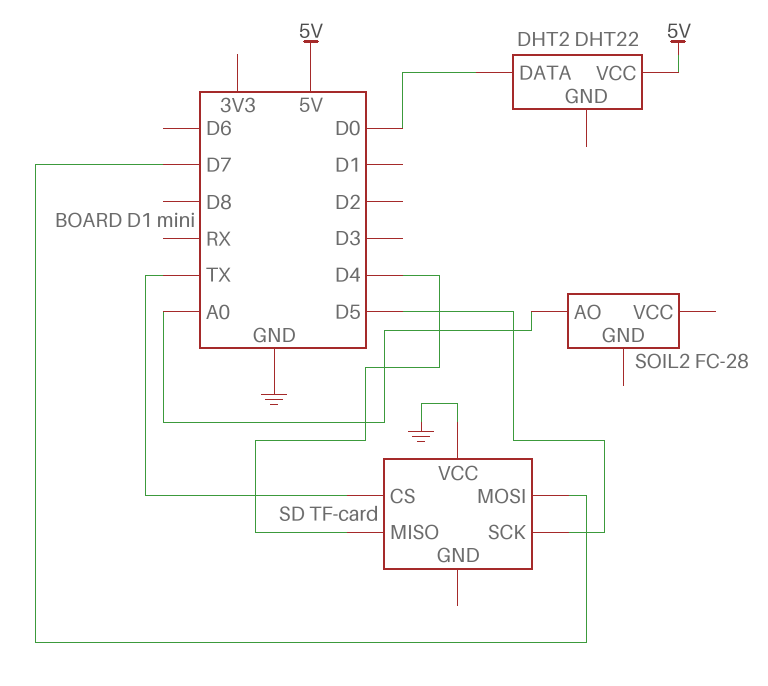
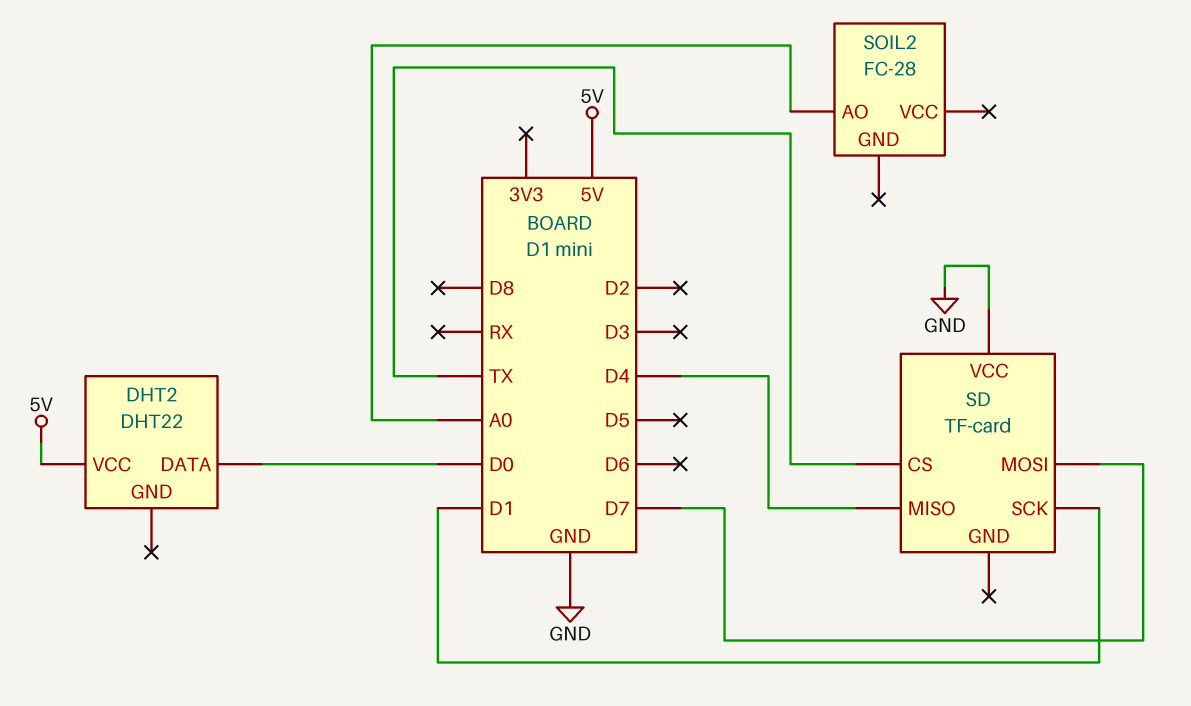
SD pin SCK: D5 -> D1

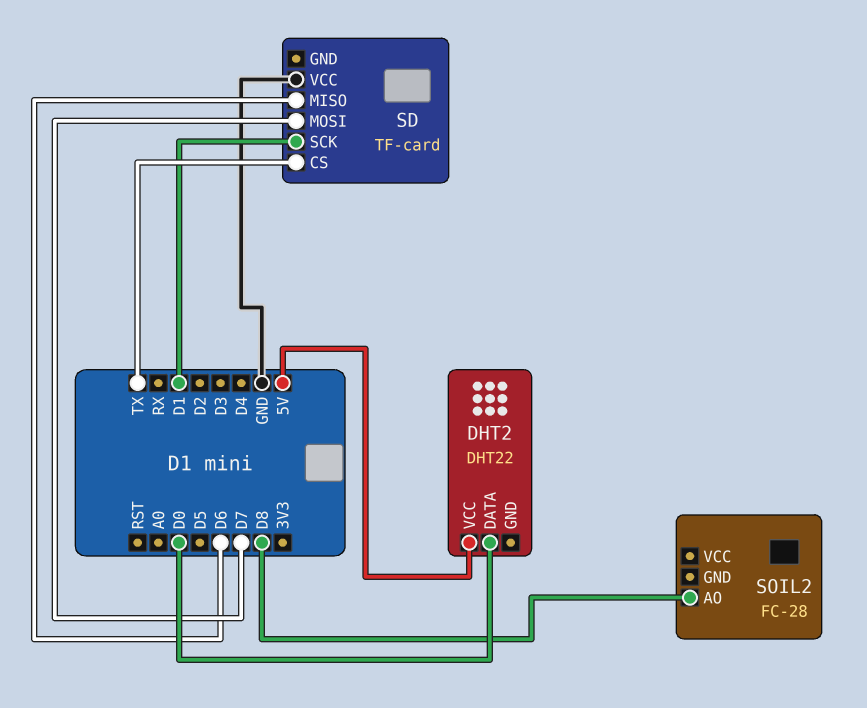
SD pin MISO: D4 -> D6
SOIL2 pin AO: A0 -> D8

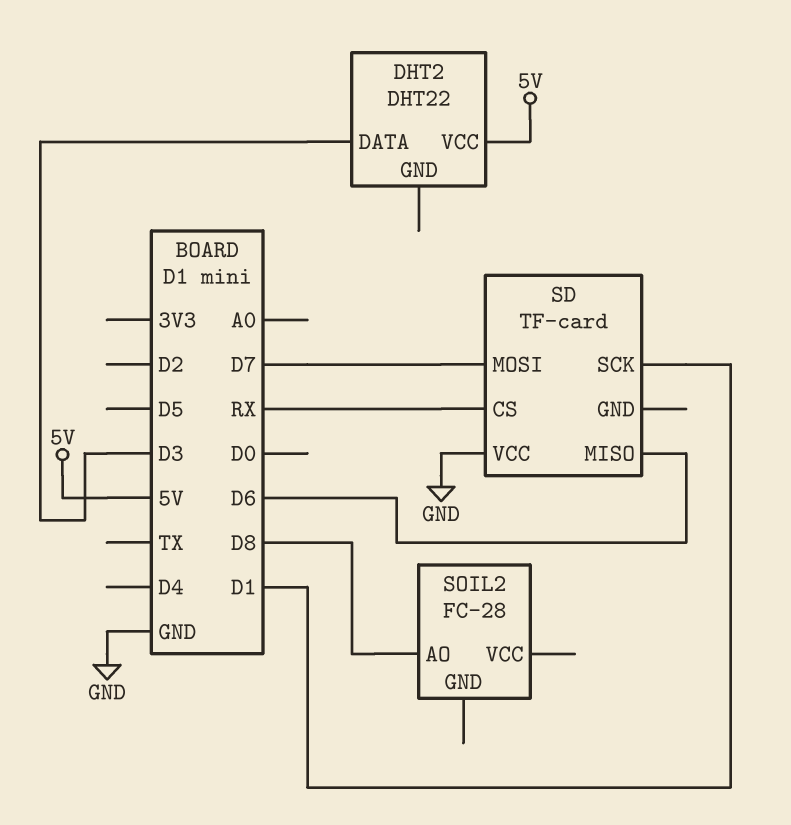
DHT2 pin DATA: D0 -> D3
SD pin CS: TX -> RX

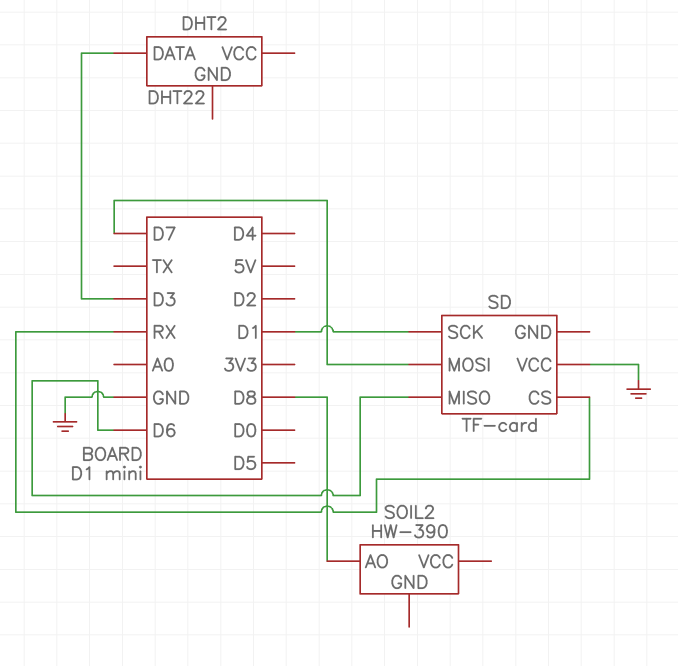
DHT2 pin VCC: 5V -> none
SOIL2: FC-28 -> HW-390

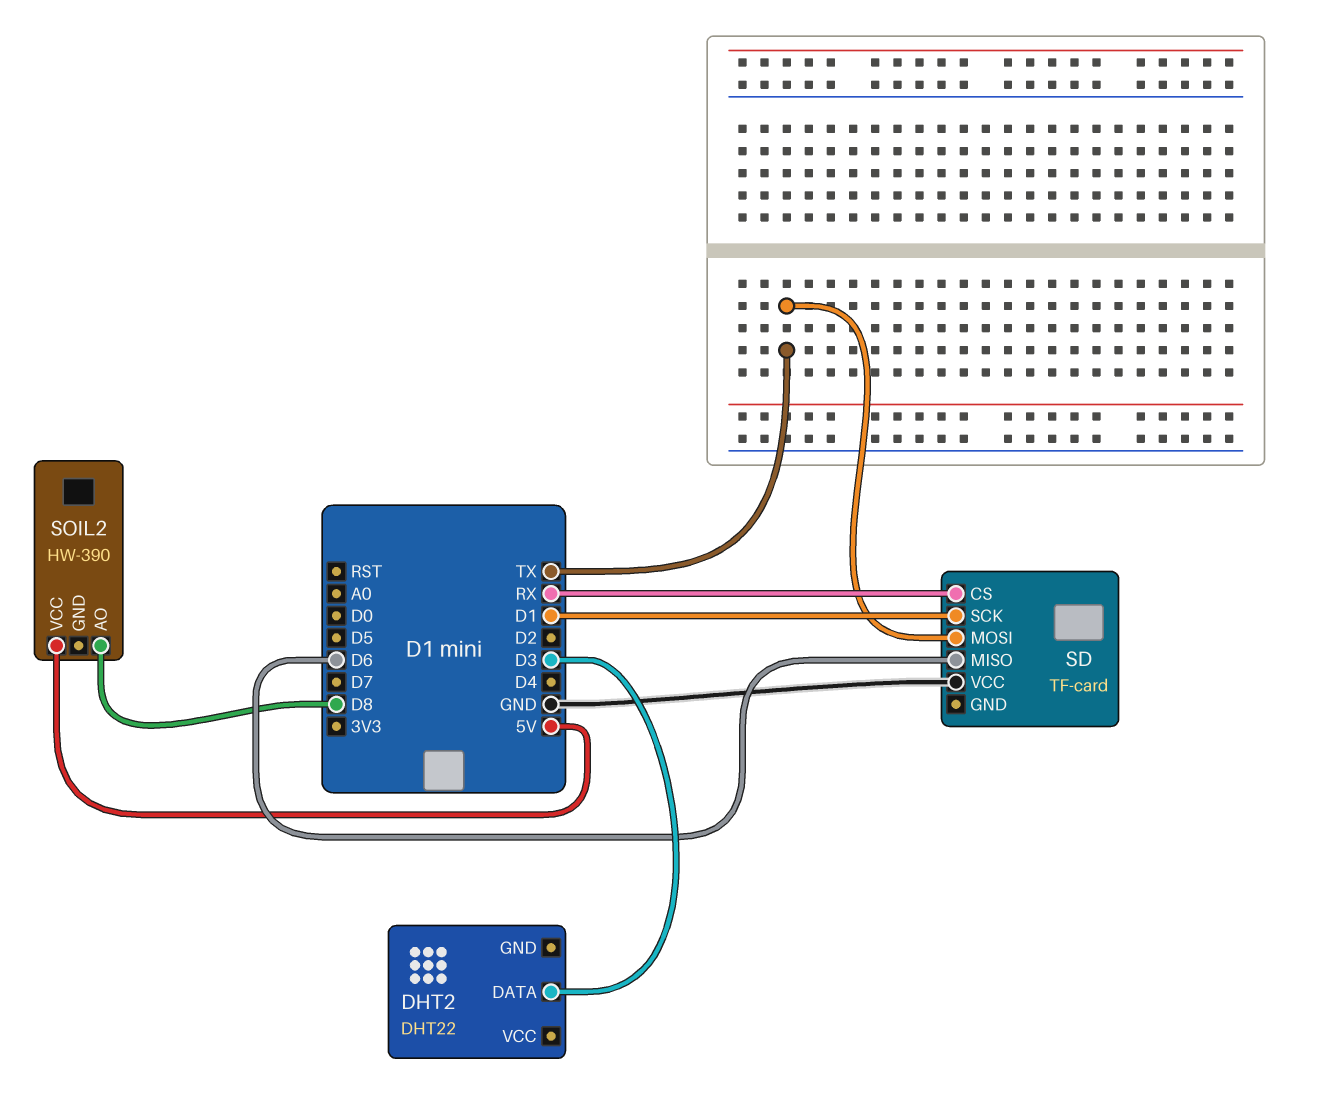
SD pin MOSI: D7 -> TX
SOIL2 pin VCC: none -> 5V

